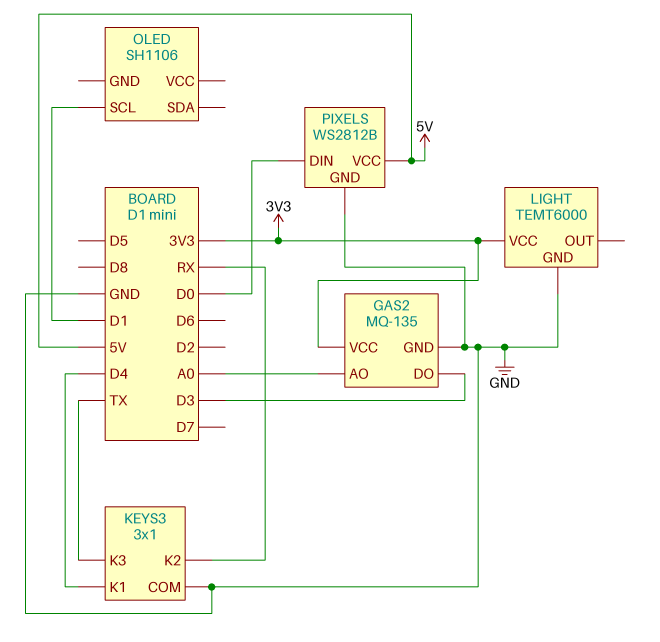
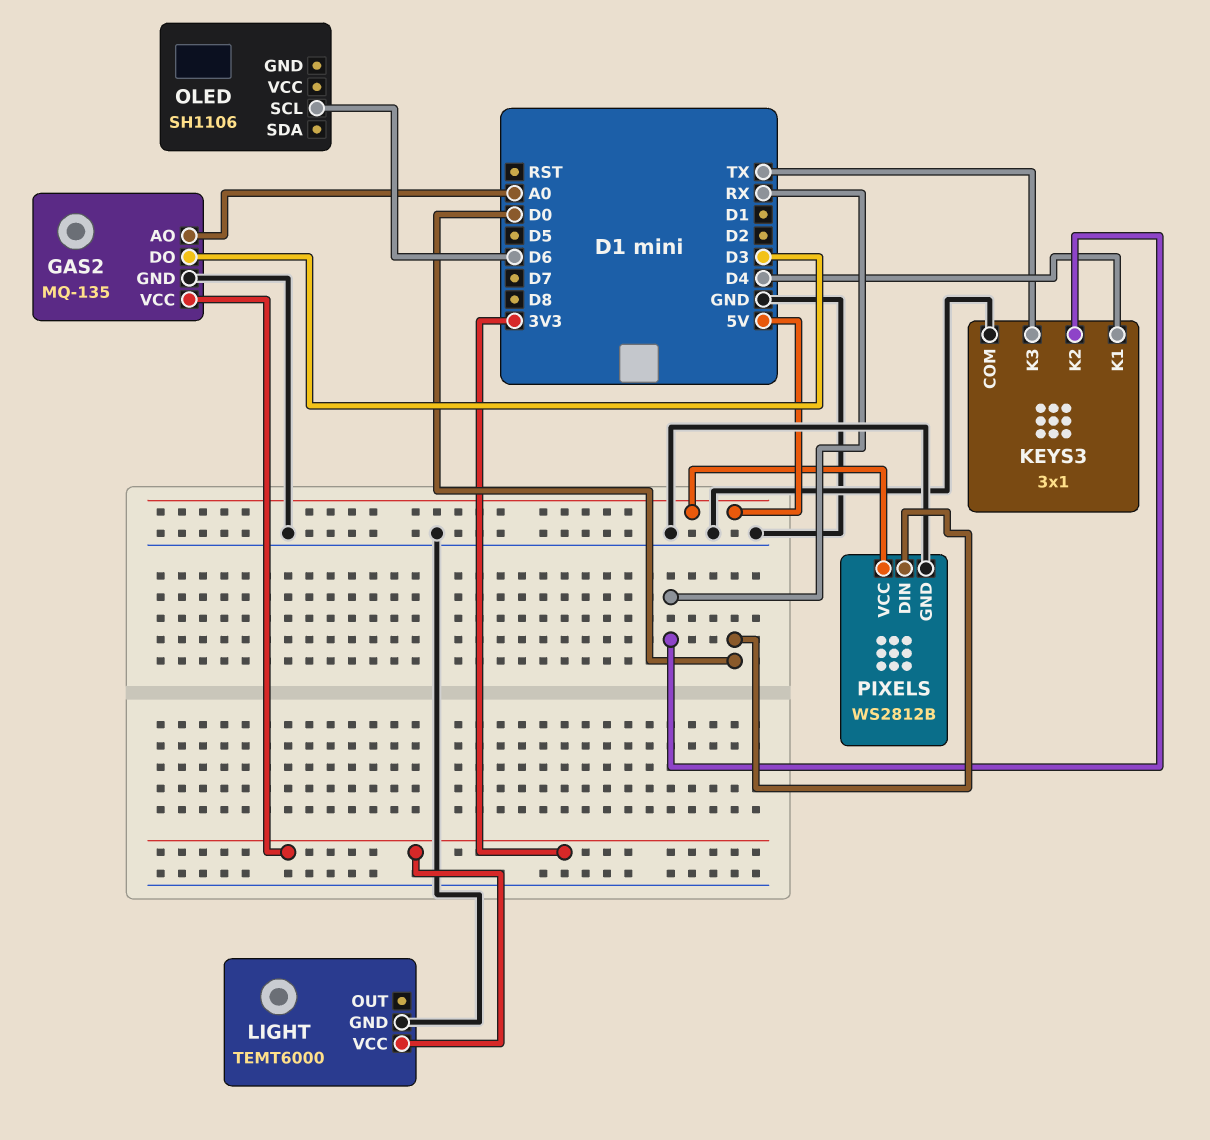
OLED pin SCL: D1 -> D6

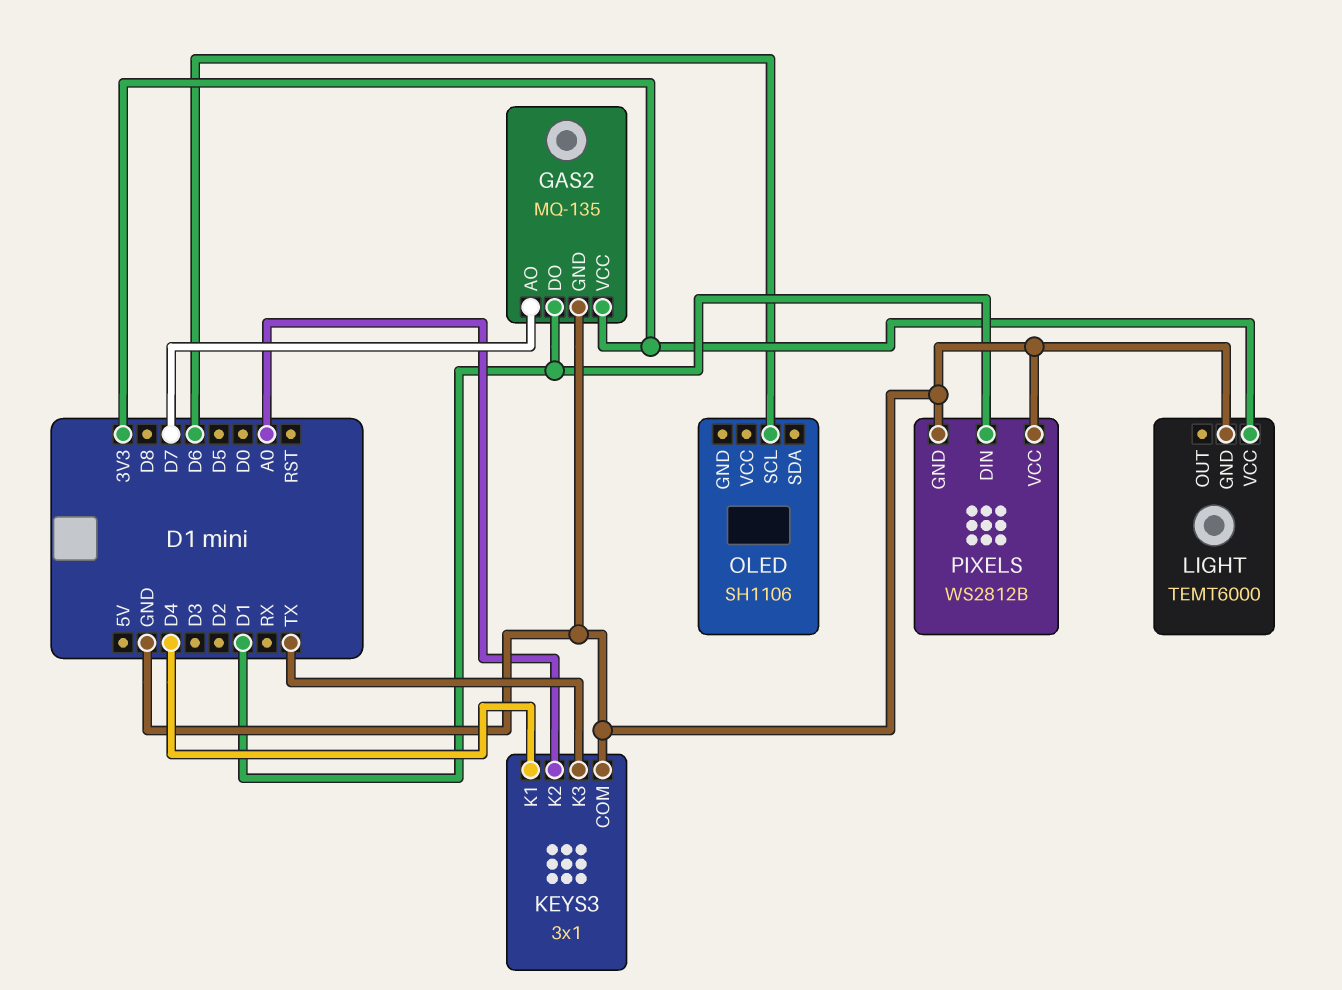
GAS2 pin AO: A0 -> D7
GAS2 pin DO: D3 -> D1
KEYS3 pin K2: RX -> A0
PIXELS pin DIN: D0 -> D1
PIXELS pin VCC: 5V -> GND

